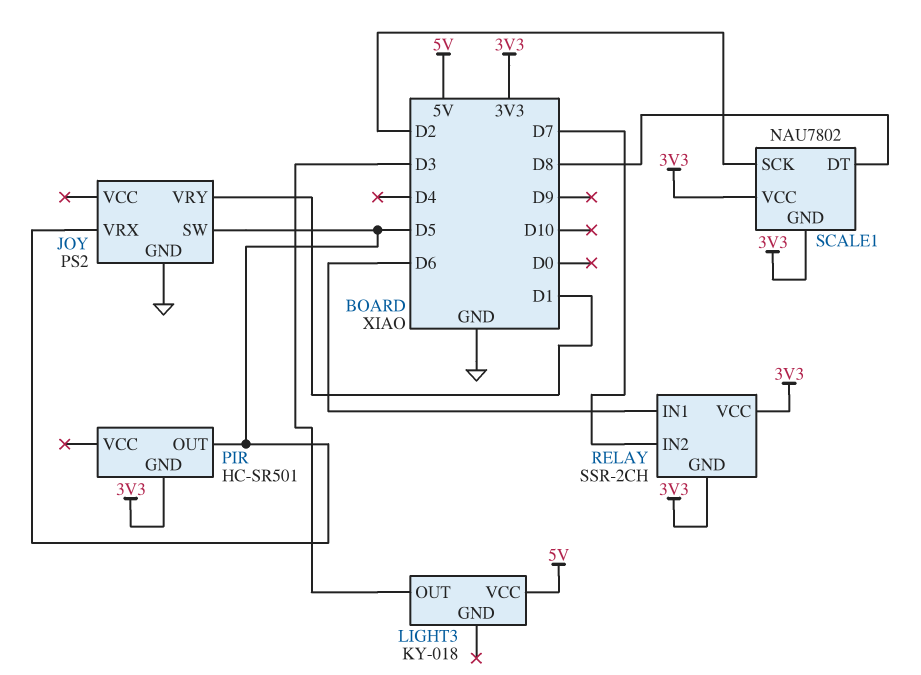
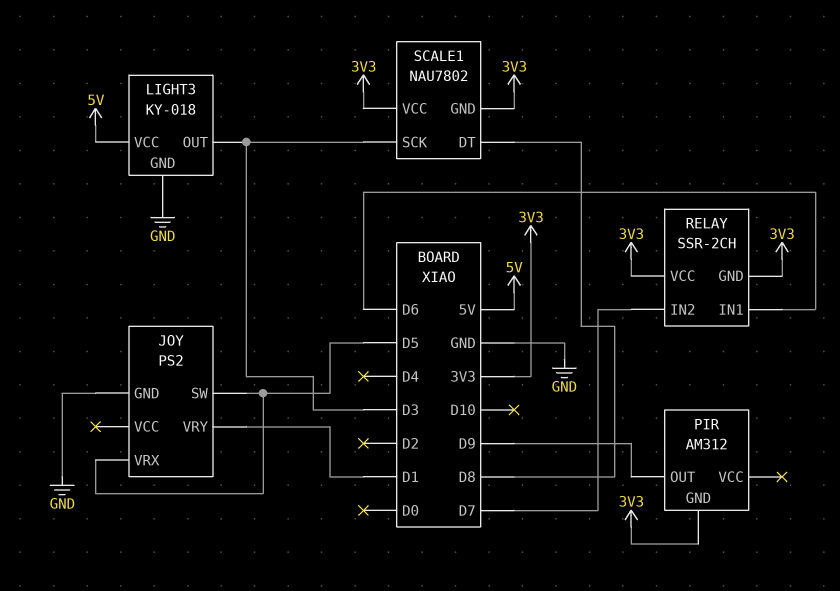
LIGHT3 pin GND: none -> GND
PIR: HC-SR501 -> AM312
PIR pin OUT: D5 -> D9
SCALE1 pin SCK: D2 -> D3

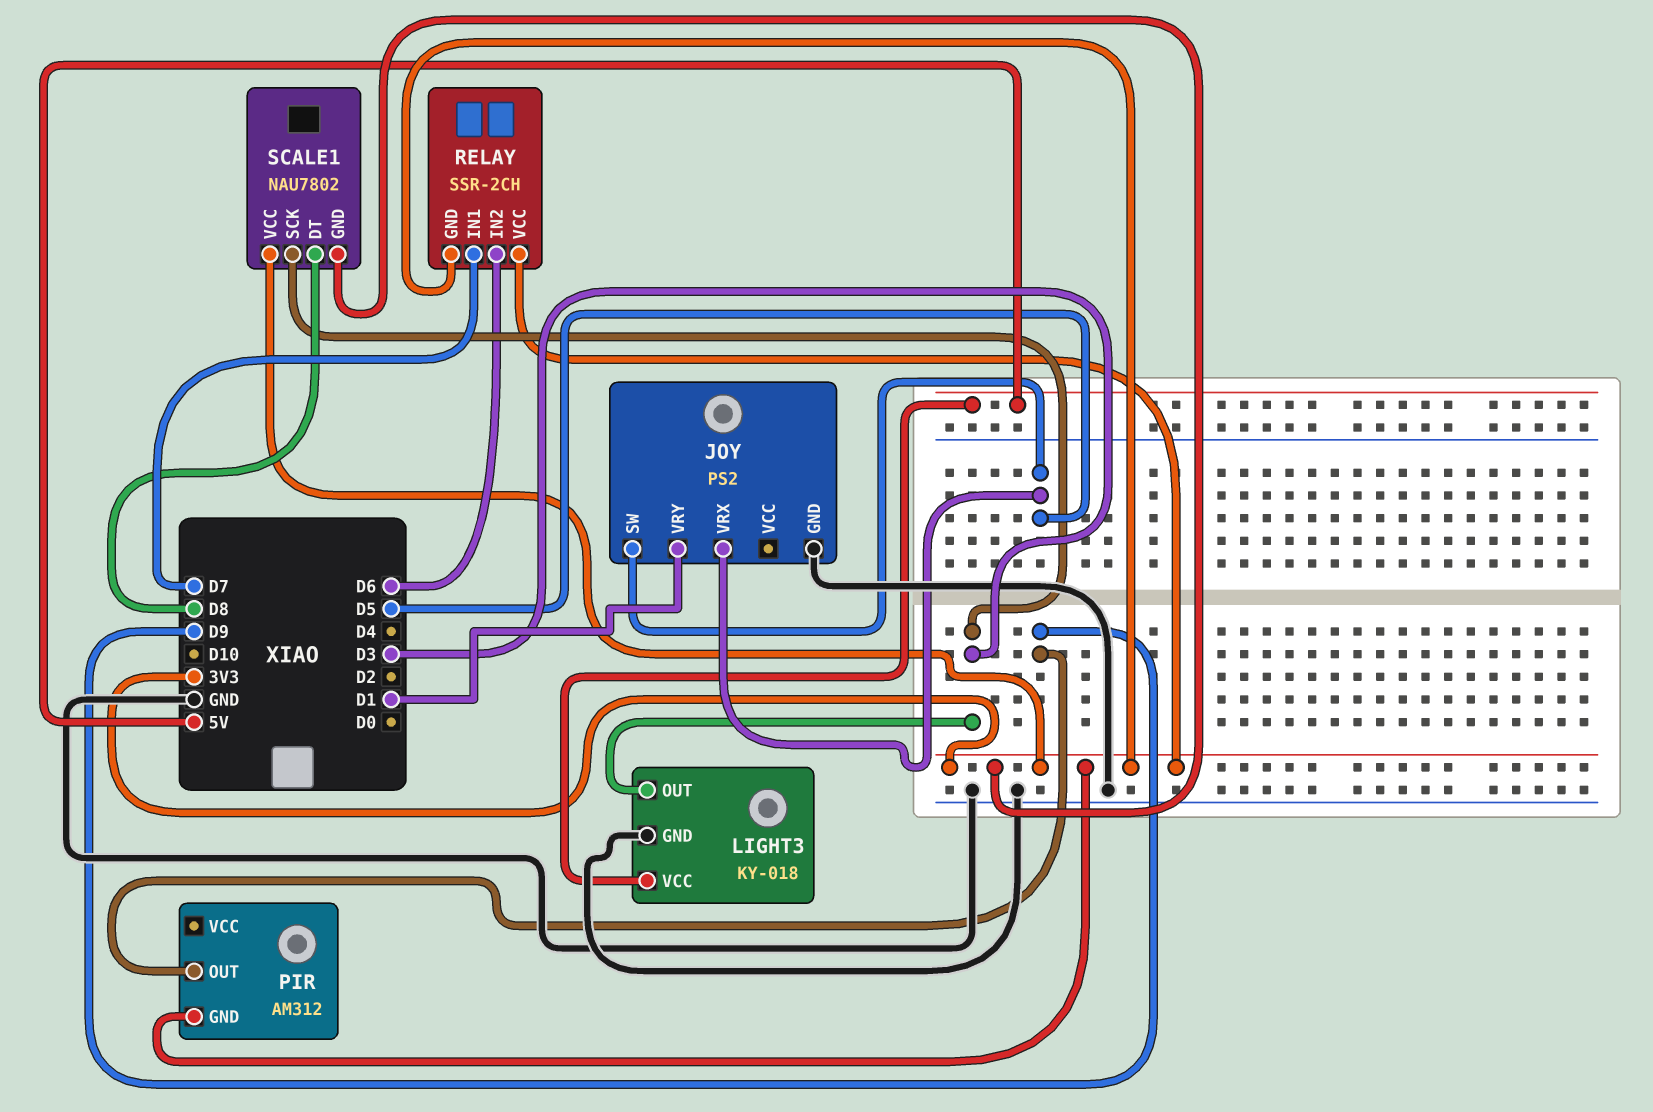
RELAY pin IN1: D6 -> D7
RELAY pin IN2: D7 -> D6

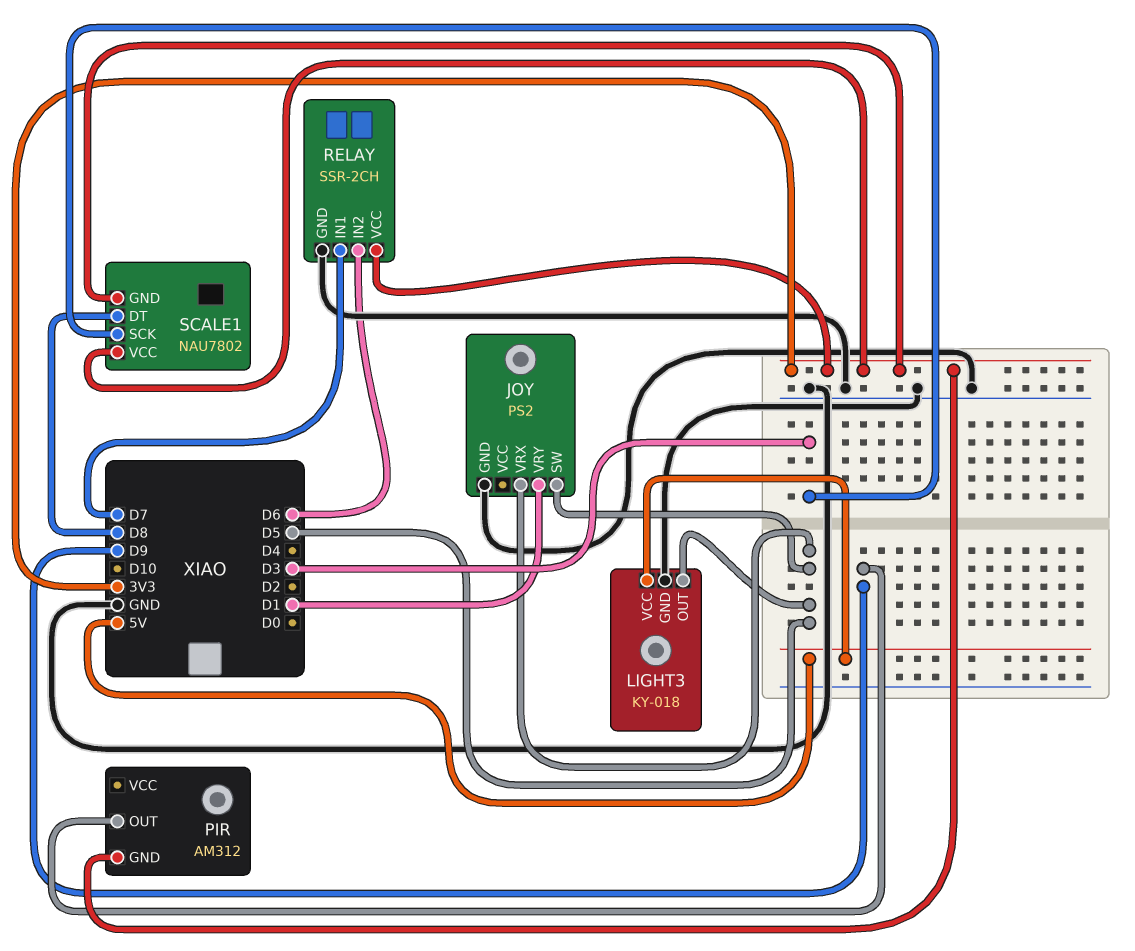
LIGHT3 pin OUT: D3 -> D5
RELAY pin GND: 3V3 -> GND

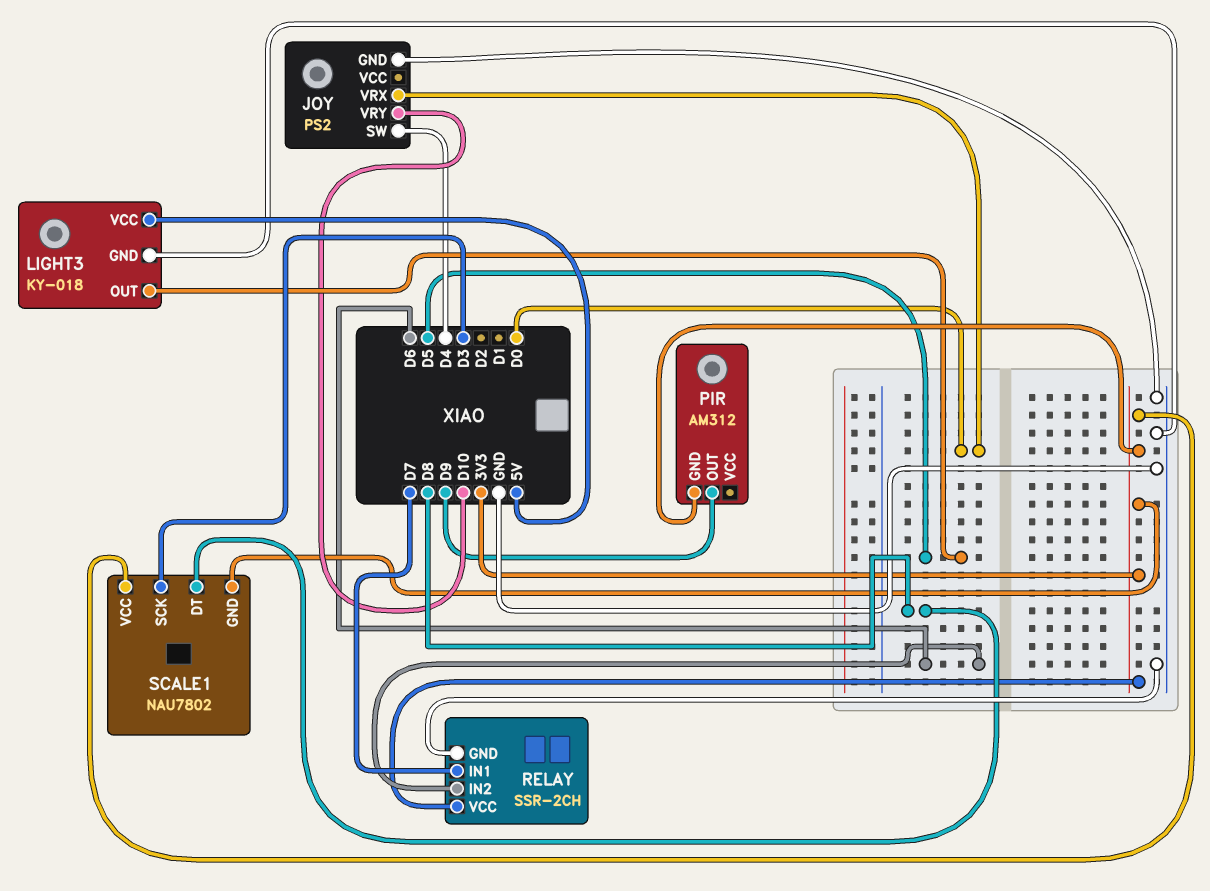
JOY pin SW: D5 -> D4
JOY pin VRX: D5 -> D0
JOY pin VRY: D1 -> D10

